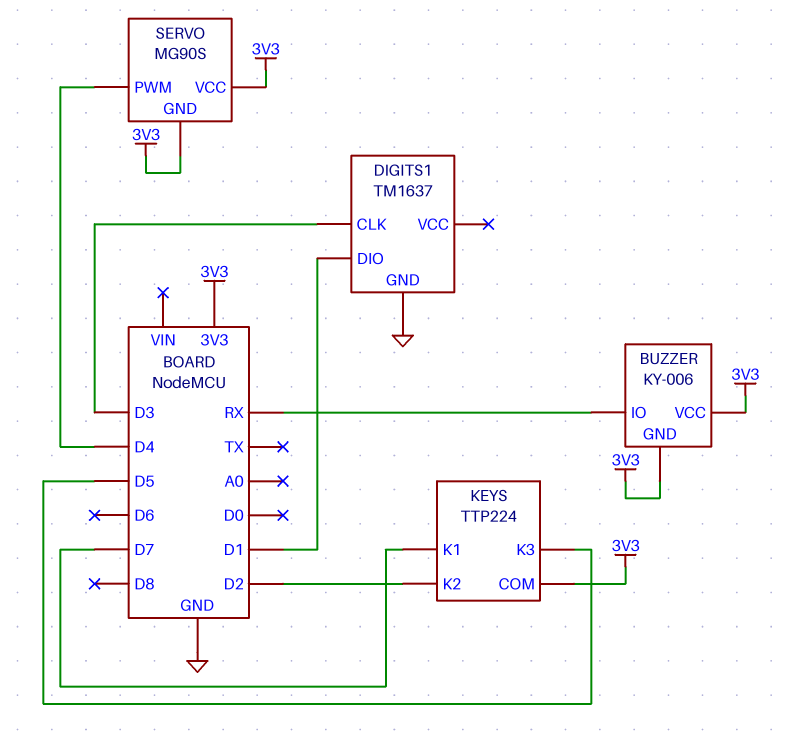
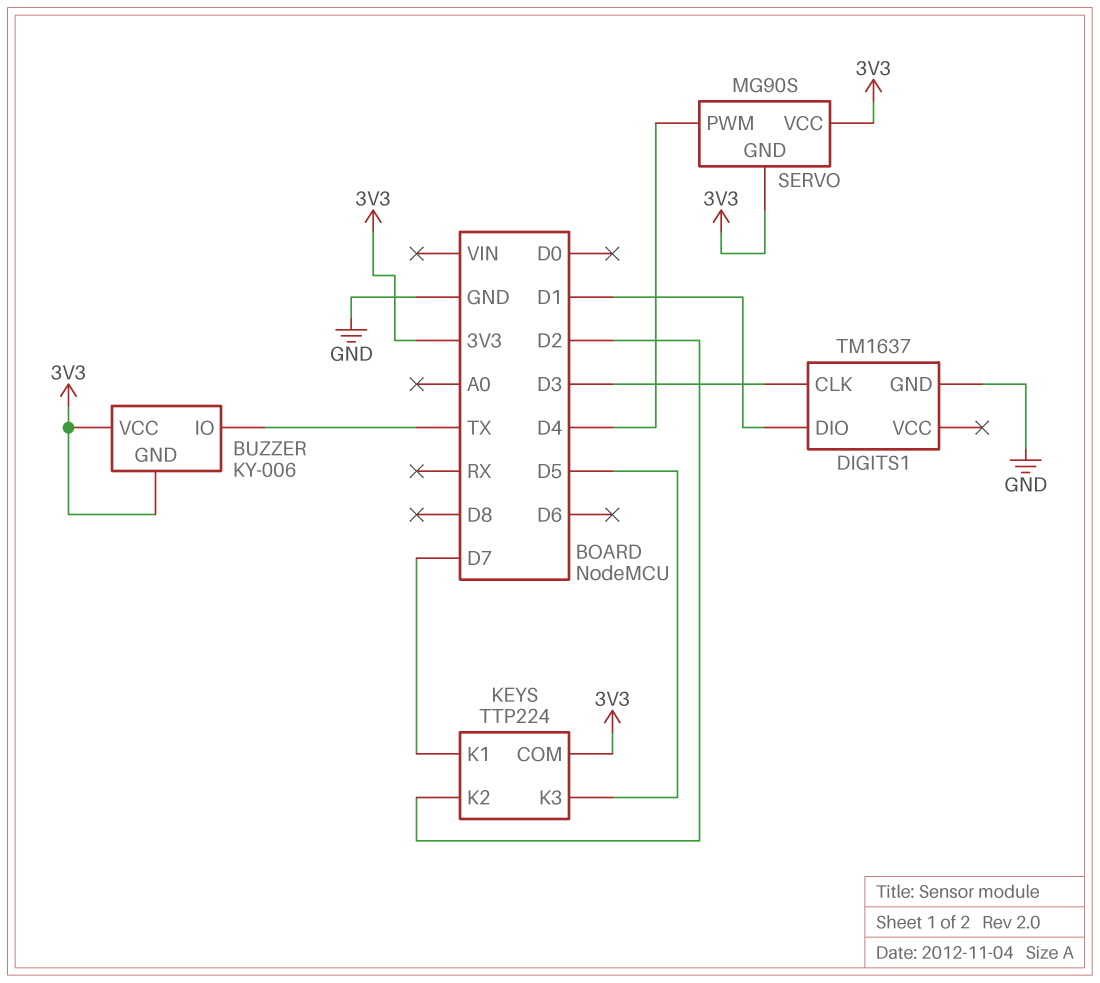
BUZZER pin IO: RX -> TX

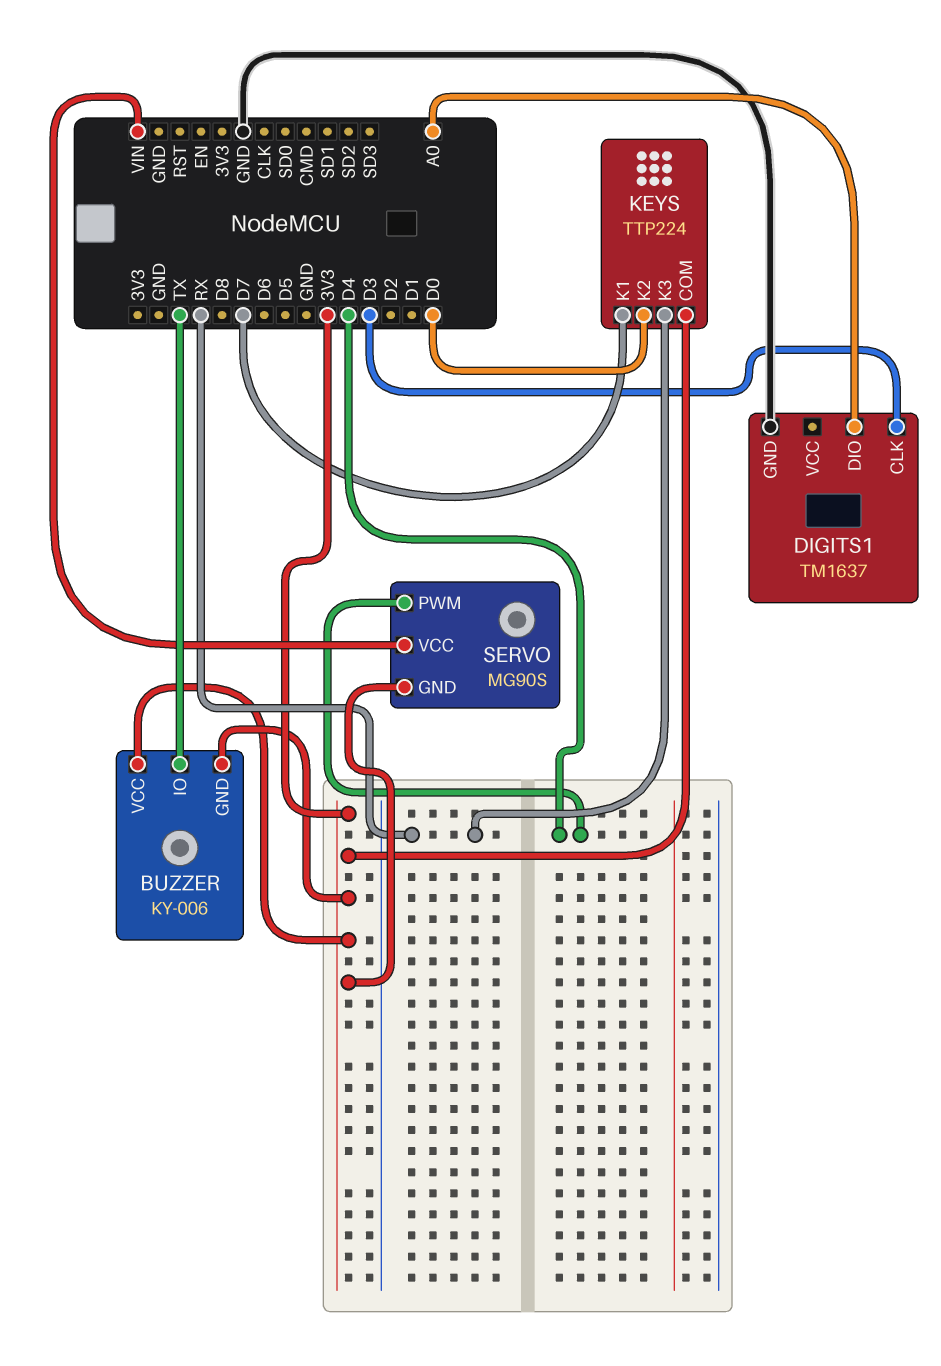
DIGITS1 pin DIO: D1 -> A0
KEYS pin K2: D2 -> D0
KEYS pin K3: D5 -> RX
SERVO pin VCC: 3V3 -> VIN

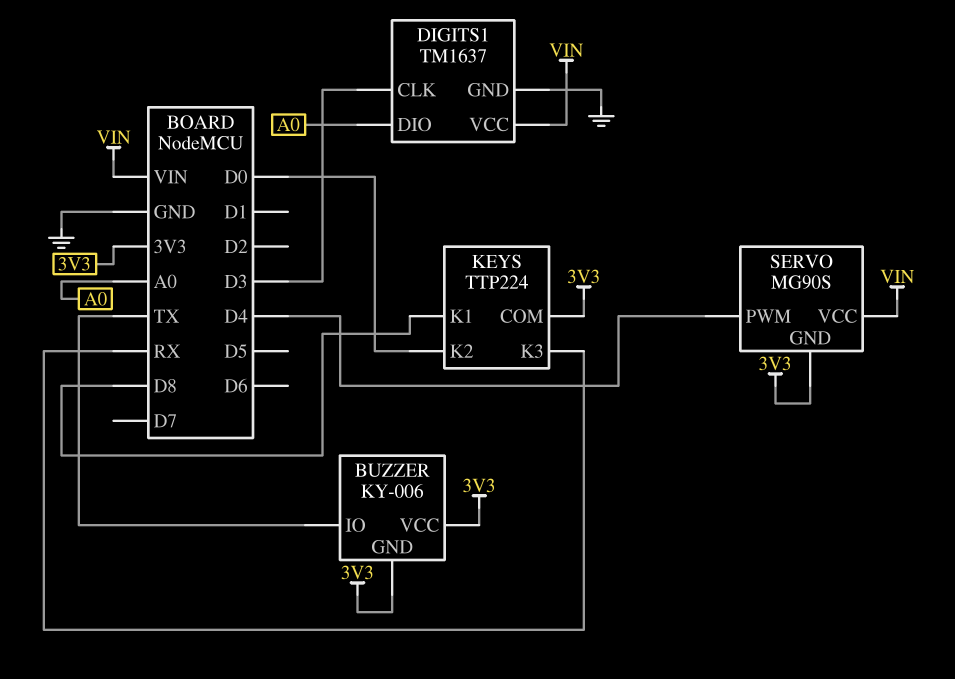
DIGITS1 pin VCC: none -> VIN
KEYS pin K1: D7 -> D8

